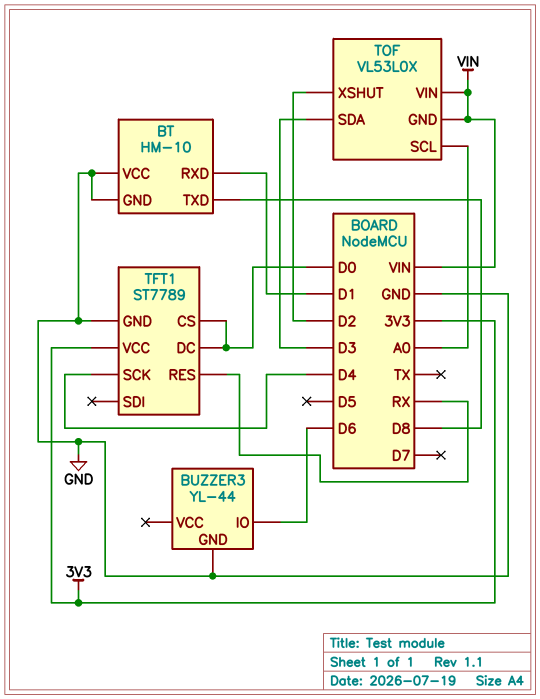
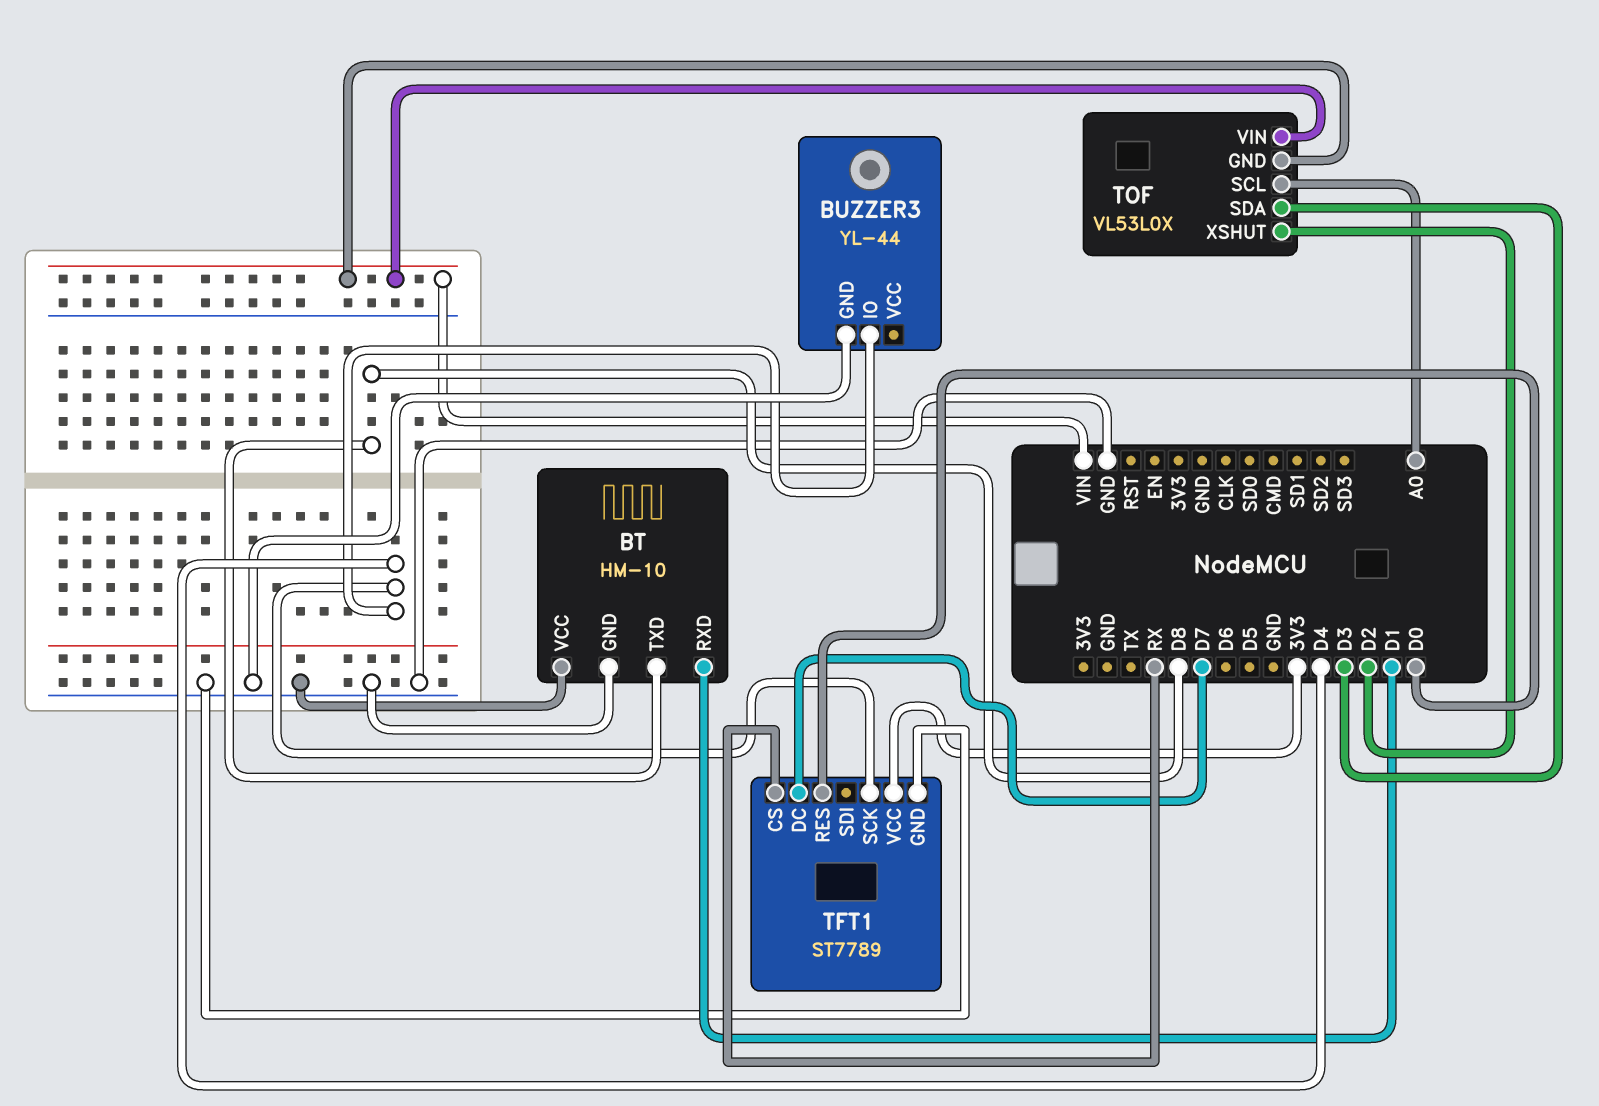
BUZZER3 pin IO: D6 -> D4
TFT1 pin CS: D0 -> RX
TFT1 pin DC: D0 -> D7
TFT1 pin RES: RX -> D0

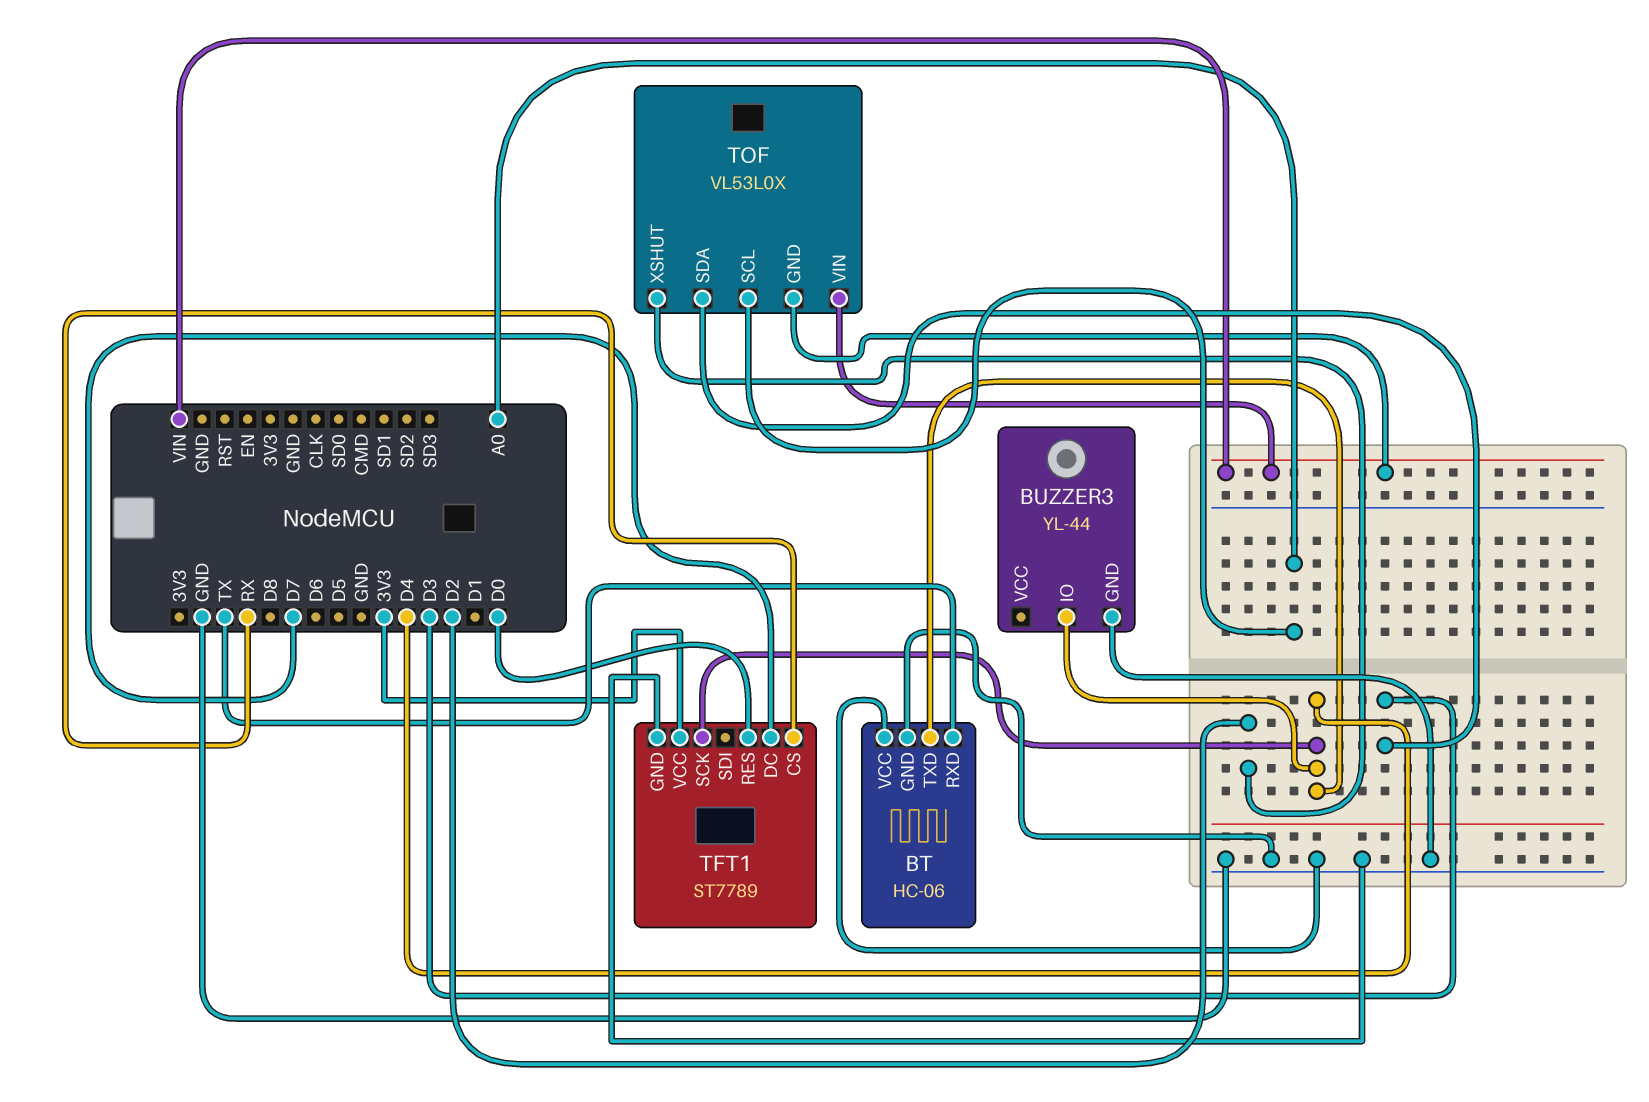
BT: HM-10 -> HC-06
BT pin RXD: D1 -> TX
BT pin TXD: D8 -> D4

